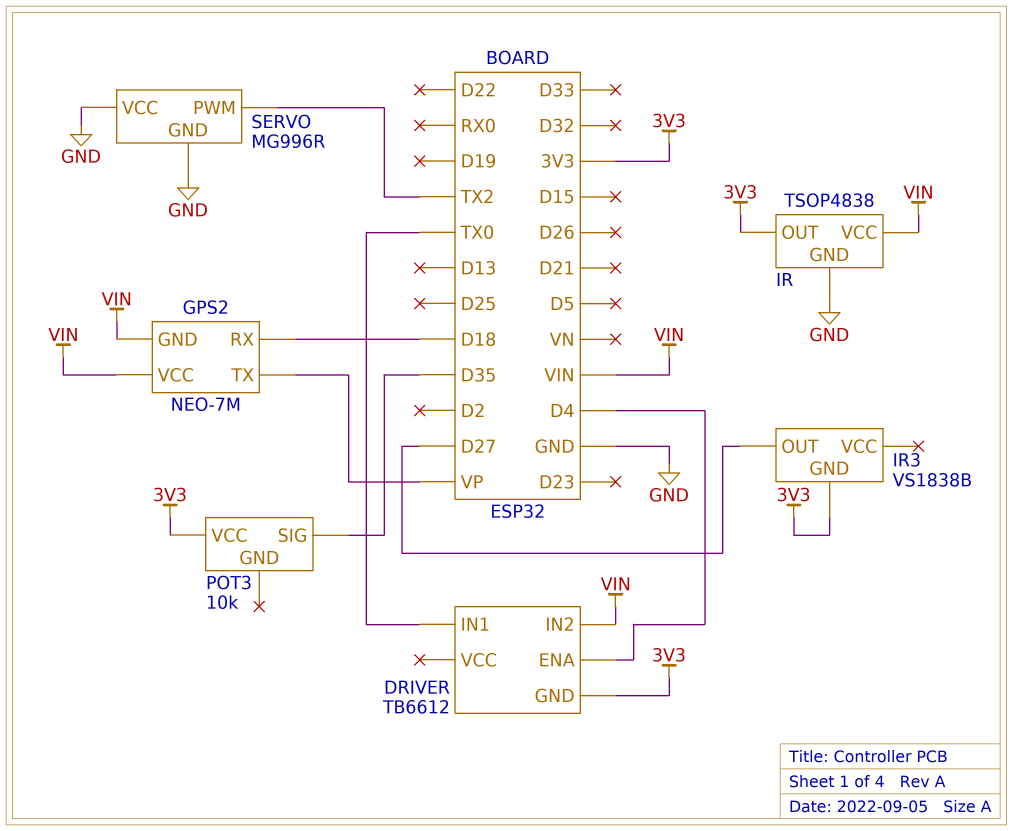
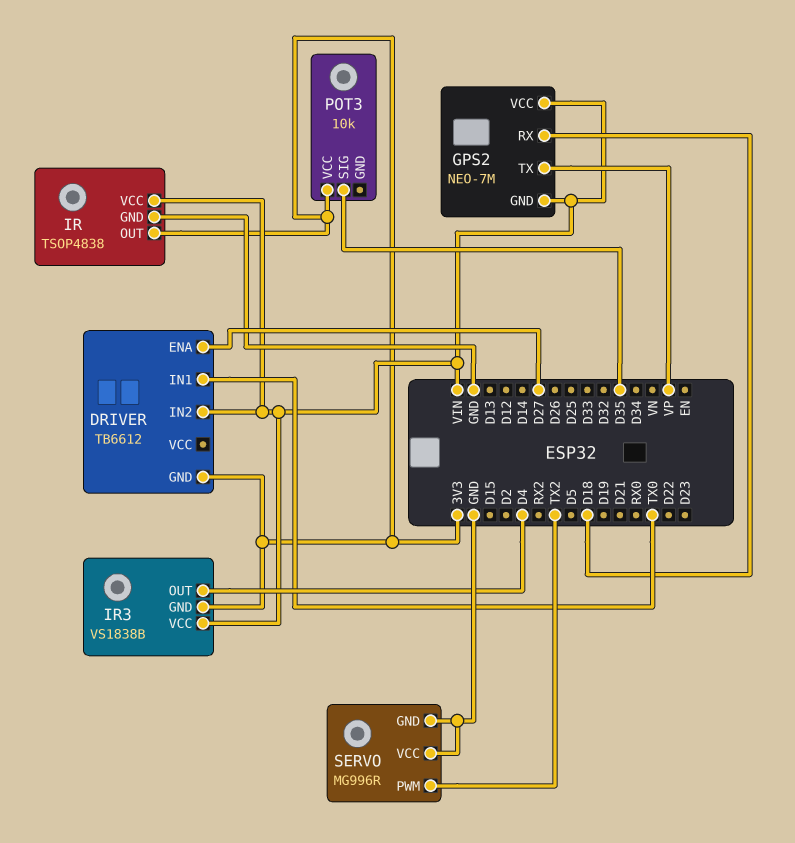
DRIVER pin ENA: D4 -> D27
IR3 pin OUT: D27 -> D4
IR3 pin VCC: none -> VIN

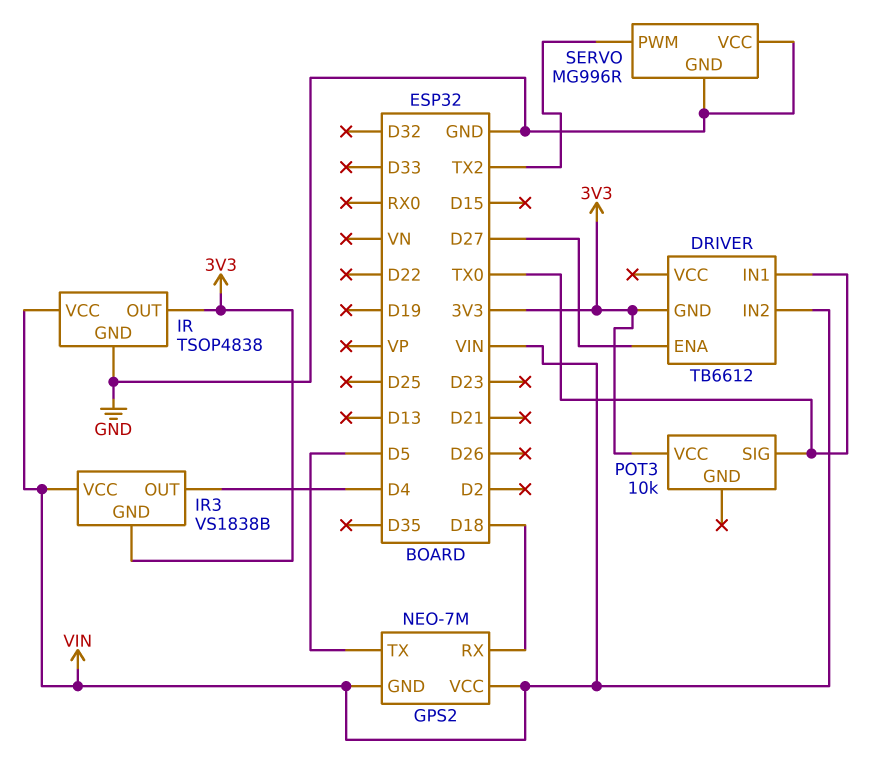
GPS2 pin TX: VP -> D5
POT3 pin SIG: D35 -> TX0

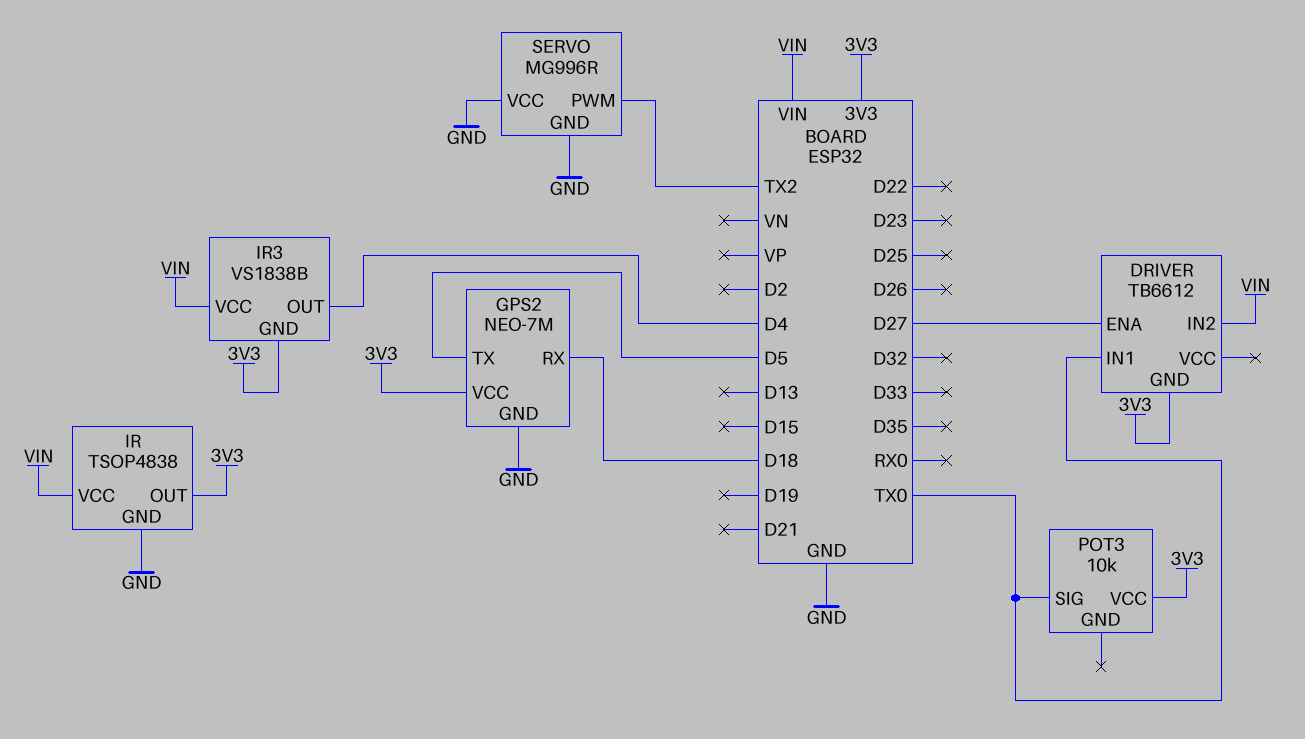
GPS2 pin GND: VIN -> GND
GPS2 pin VCC: VIN -> 3V3

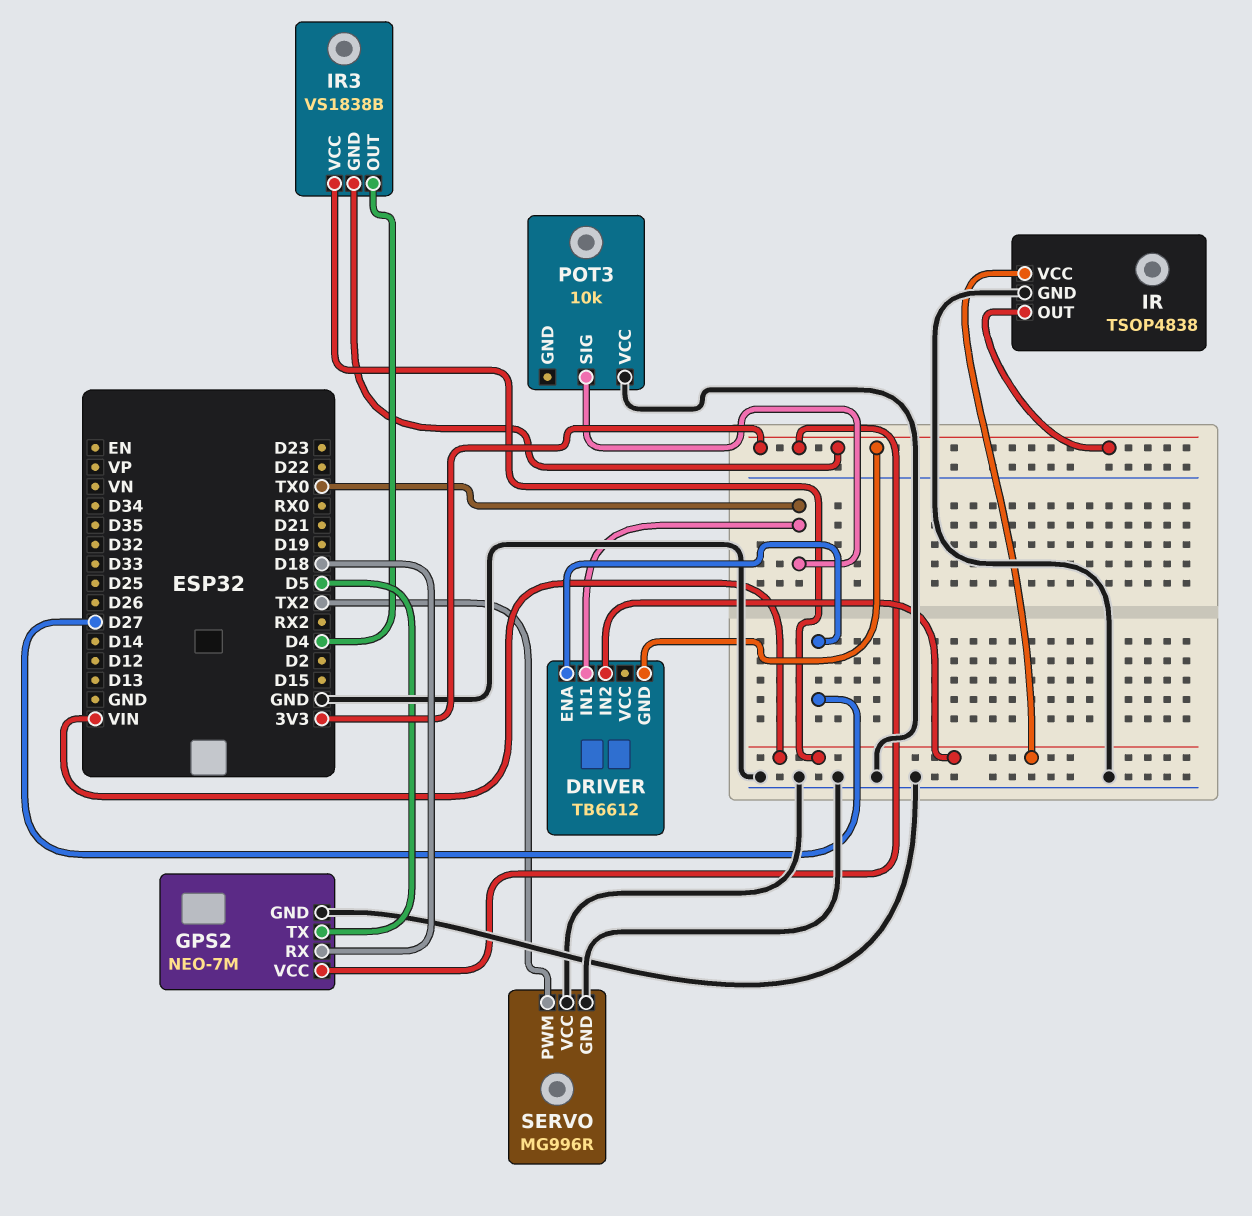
POT3 pin VCC: 3V3 -> GND

